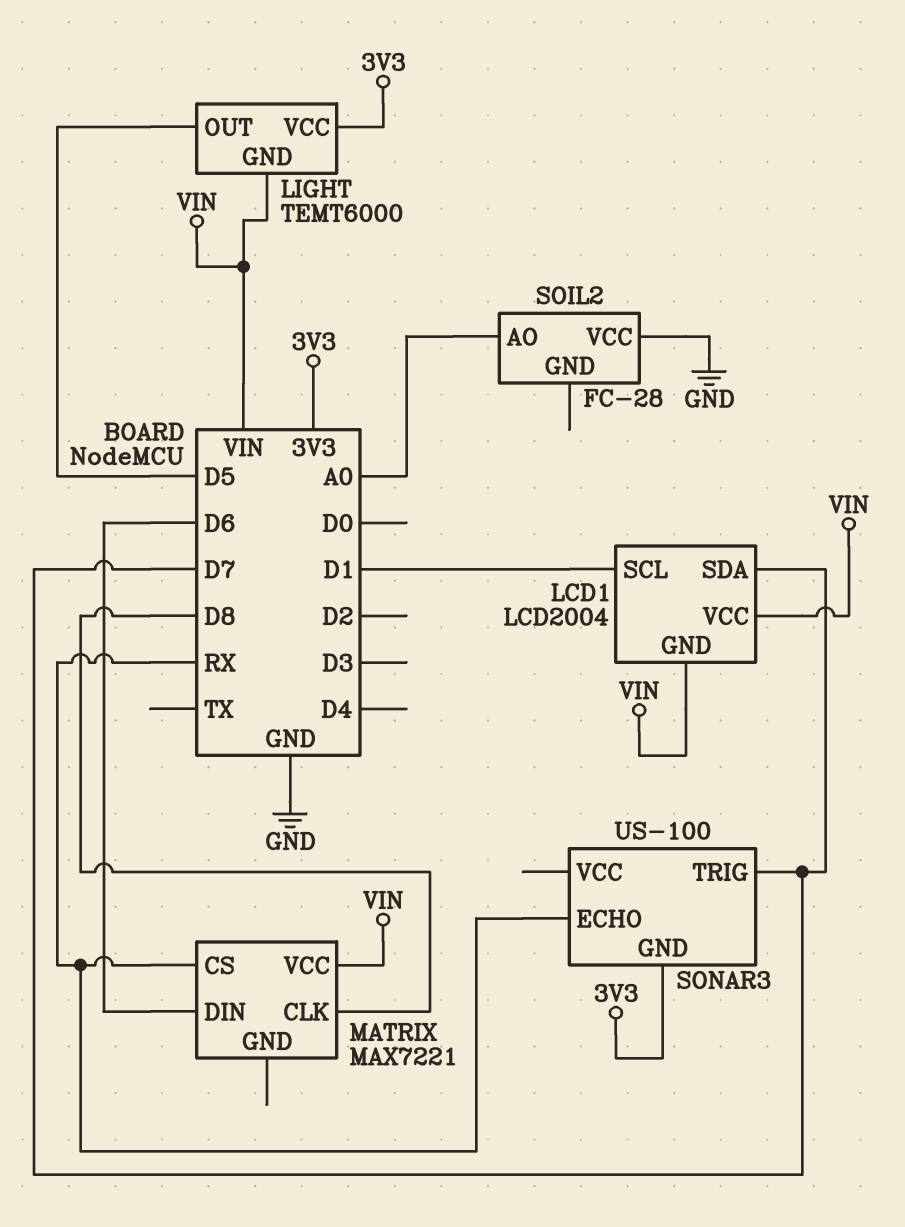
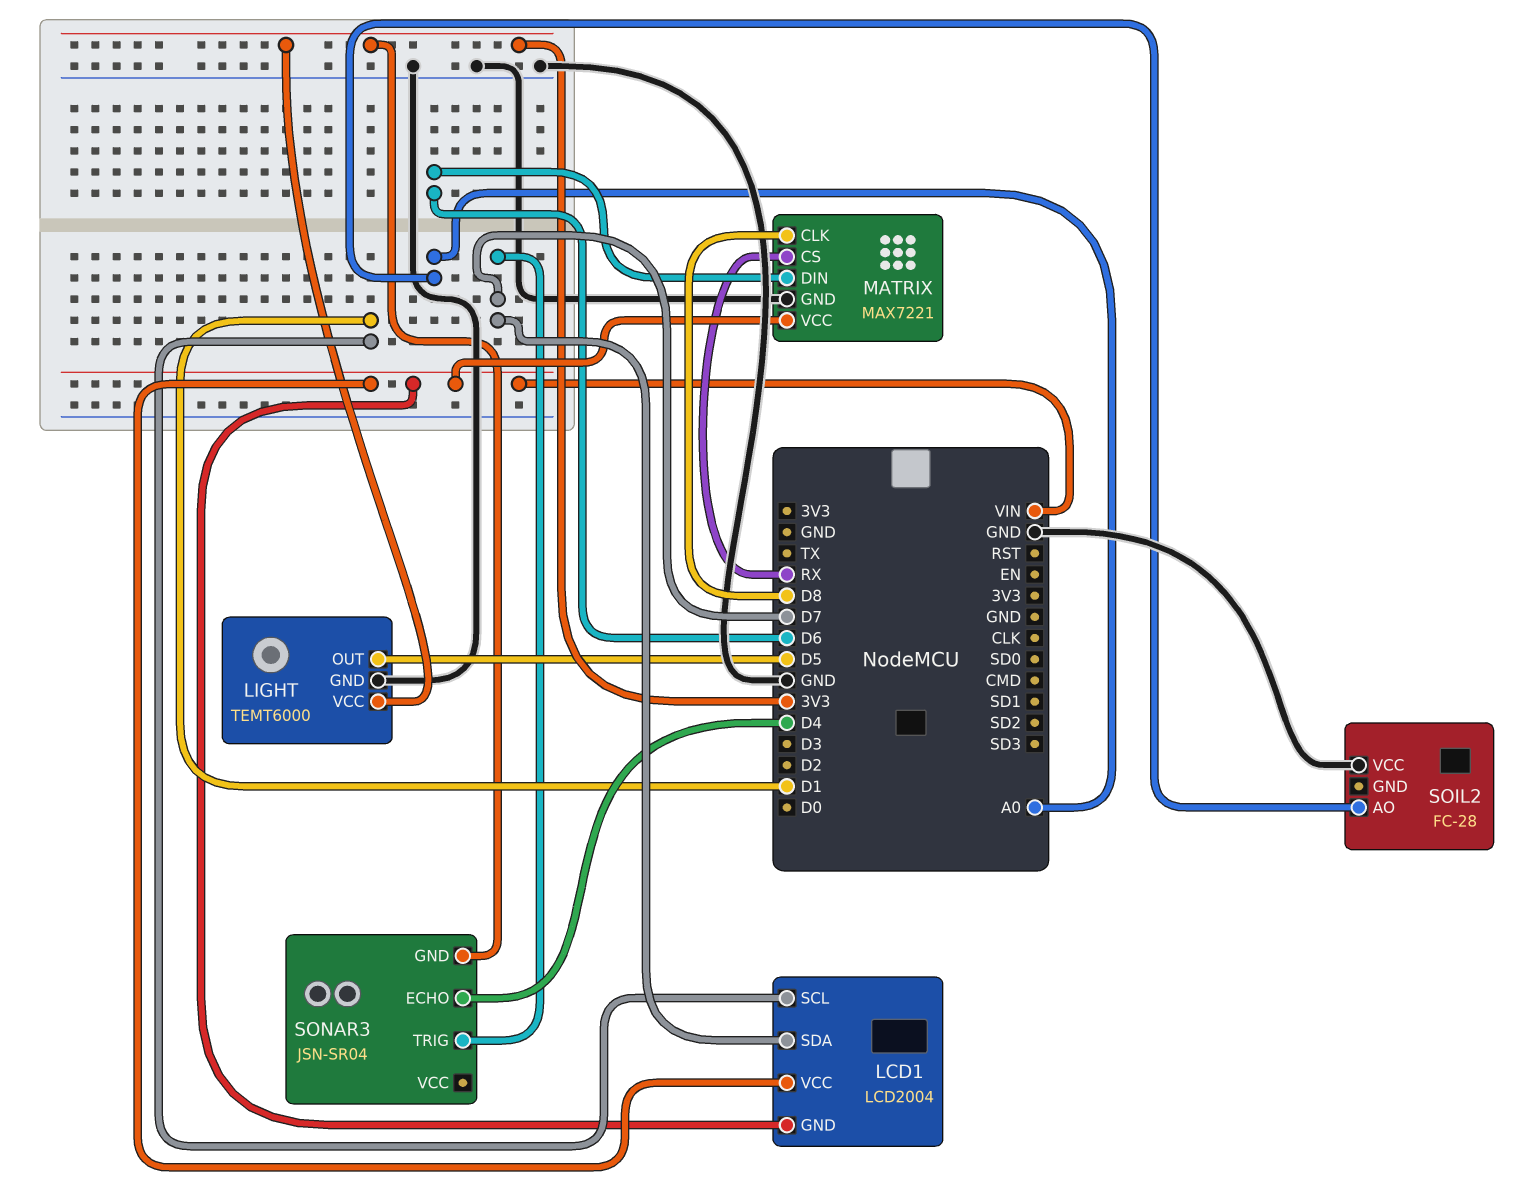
LIGHT pin GND: VIN -> GND
MATRIX pin GND: none -> GND
SONAR3: US-100 -> JSN-SR04
SONAR3 pin ECHO: RX -> D4

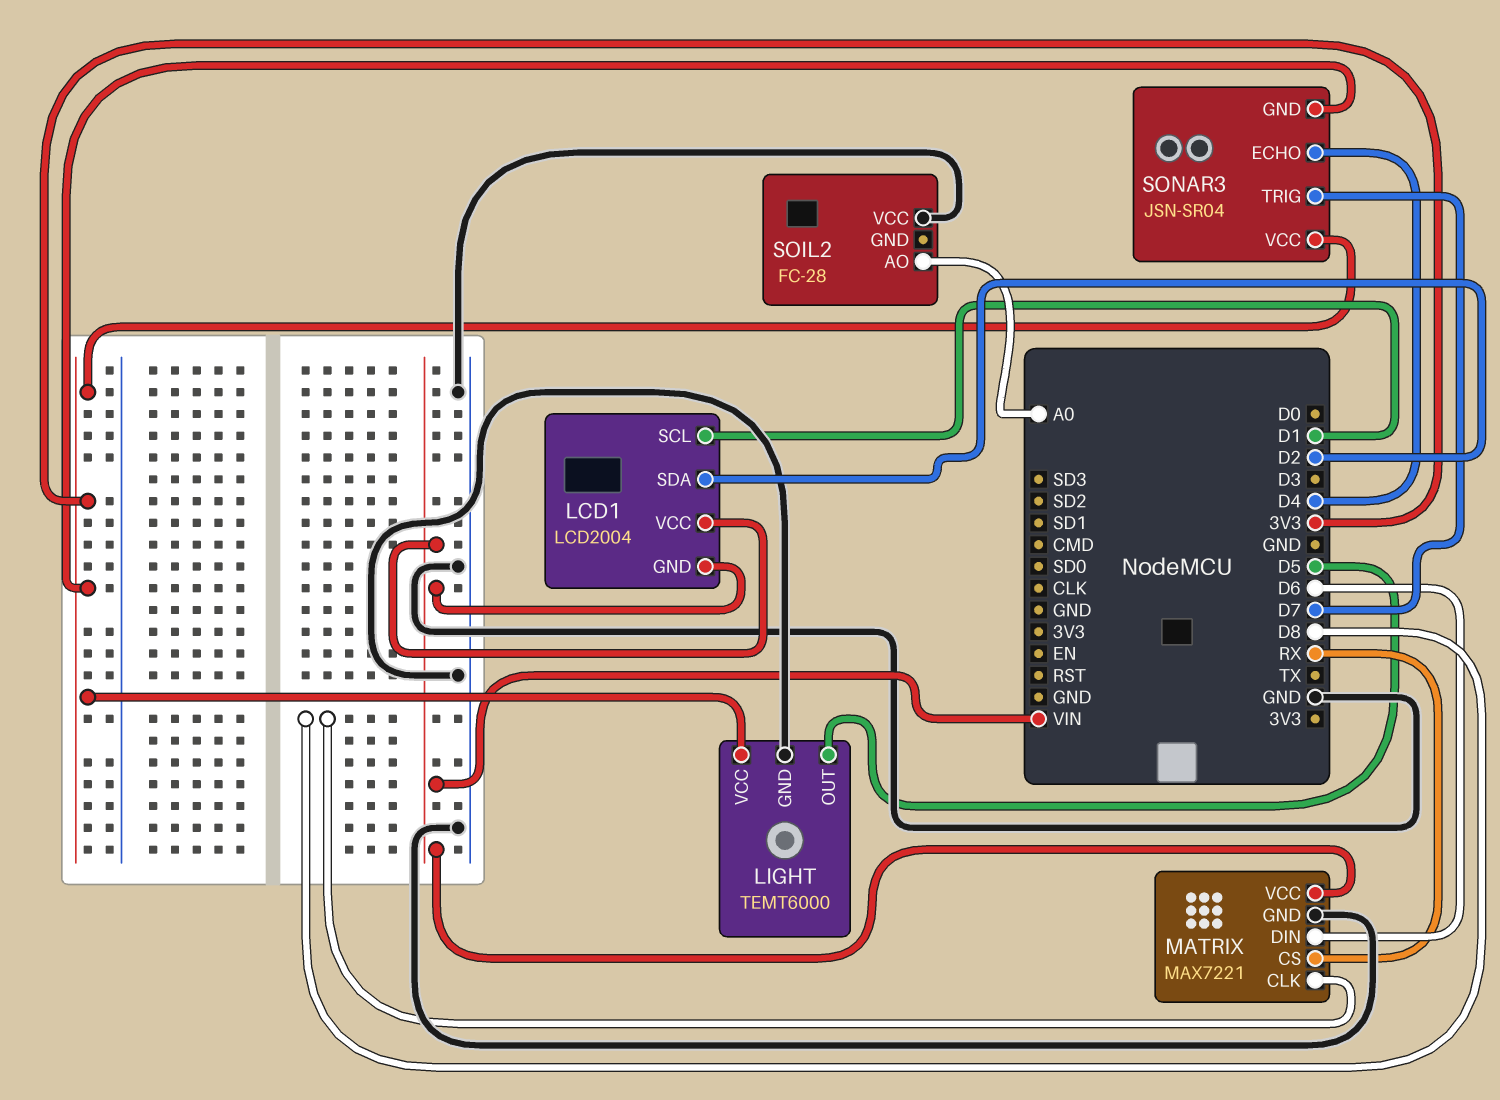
LCD1 pin SDA: D7 -> D2
SONAR3 pin VCC: none -> 3V3

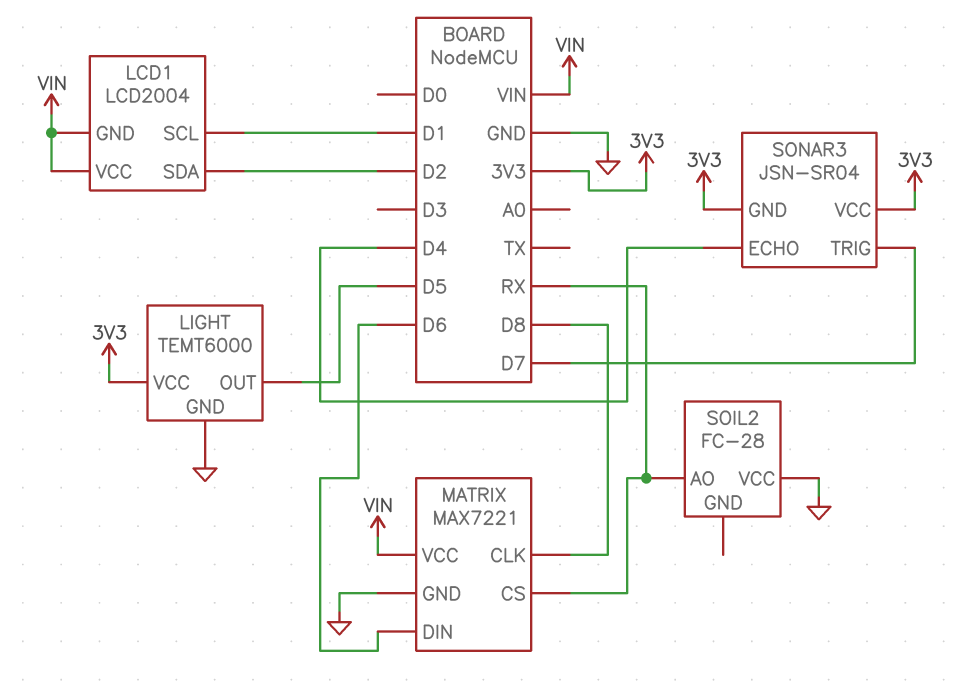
SOIL2 pin AO: A0 -> RX

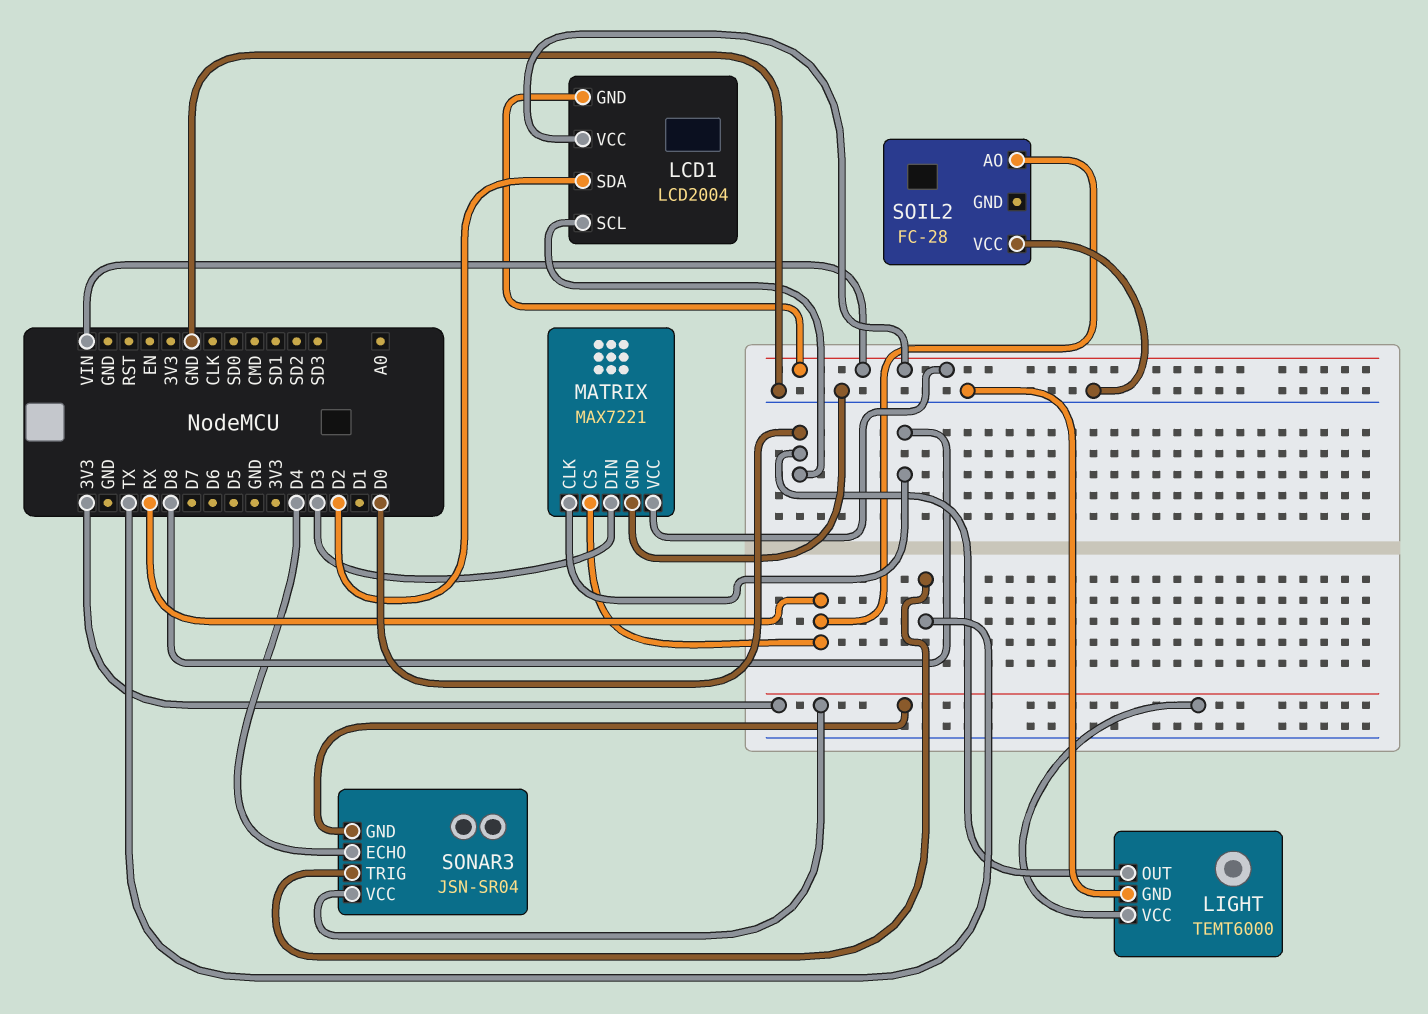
LCD1 pin SCL: D1 -> D0
LIGHT pin OUT: D5 -> D0
MATRIX pin DIN: D6 -> D3
SONAR3 pin TRIG: D7 -> TX

